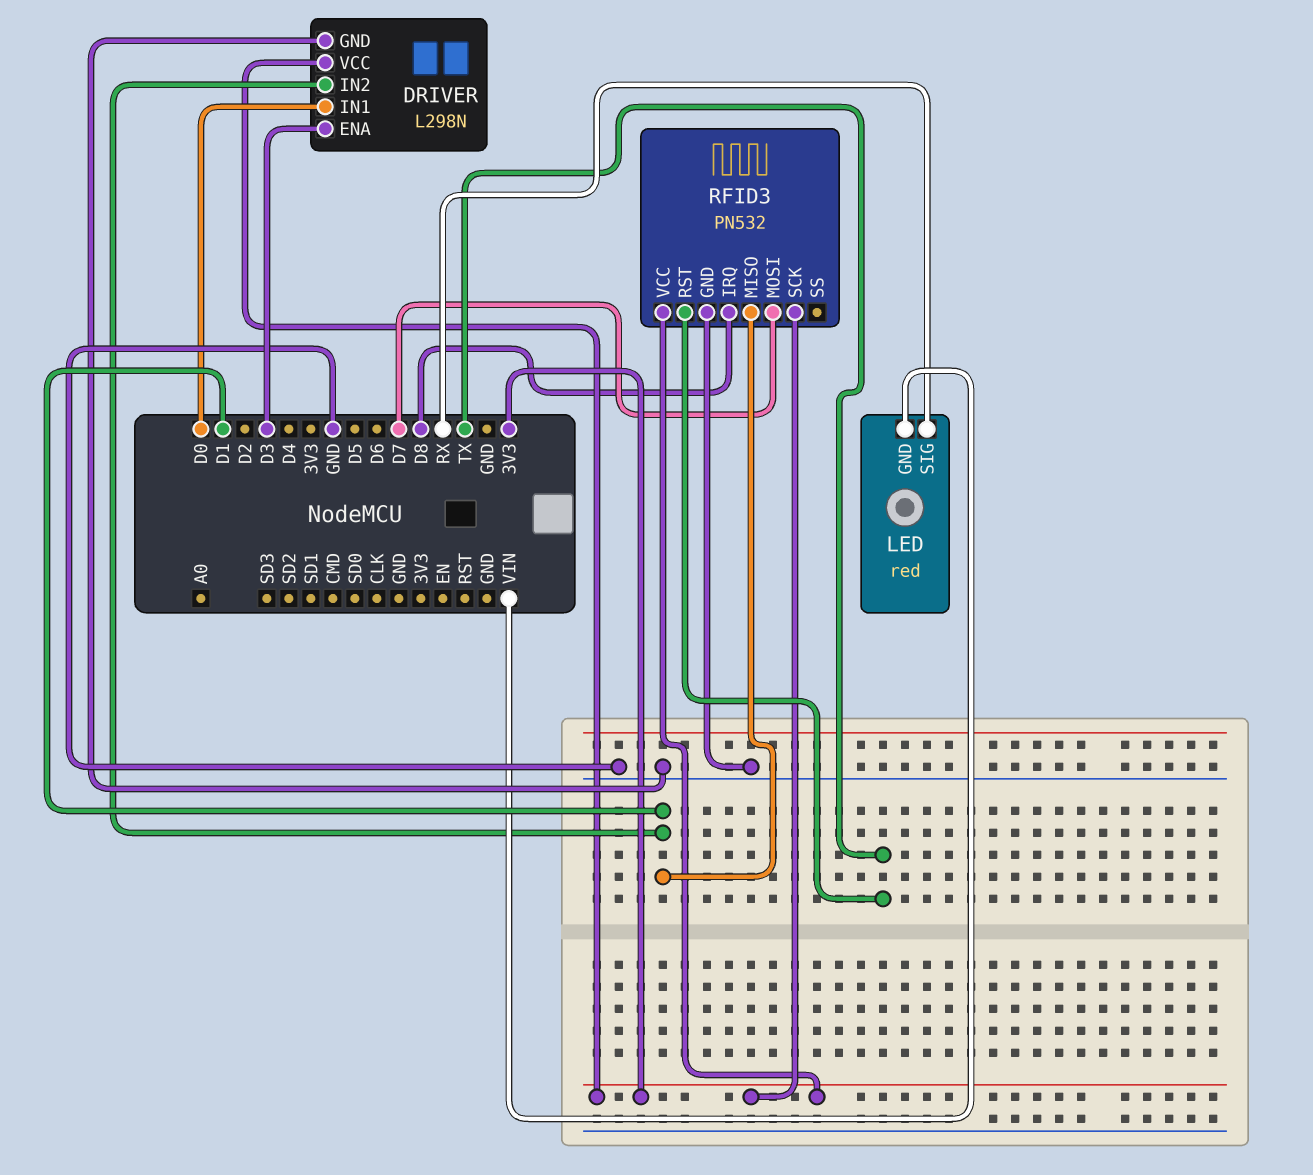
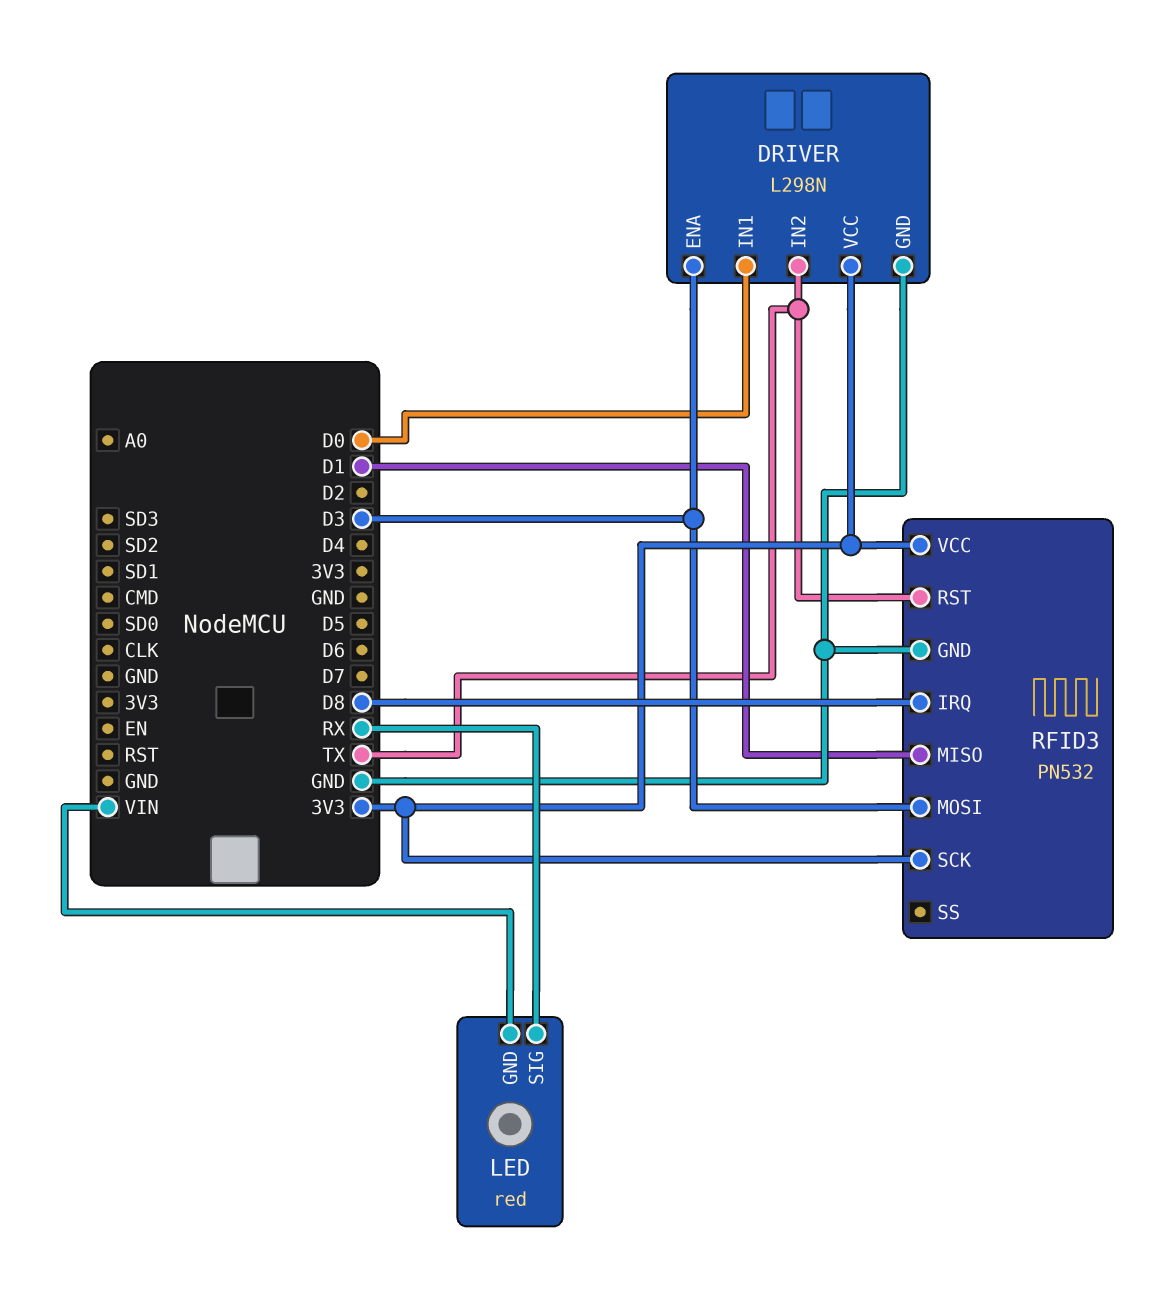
DRIVER pin IN2: D1 -> TX
RFID3 pin MOSI: D7 -> D3

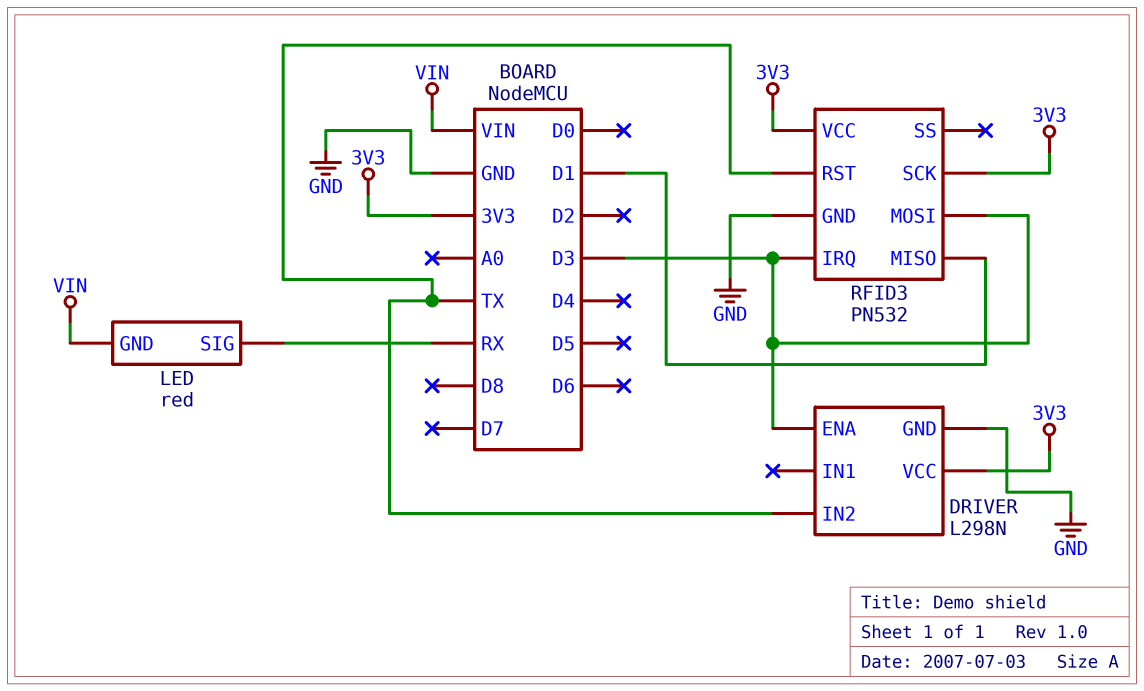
DRIVER pin IN1: D0 -> none
RFID3 pin IRQ: D8 -> D3

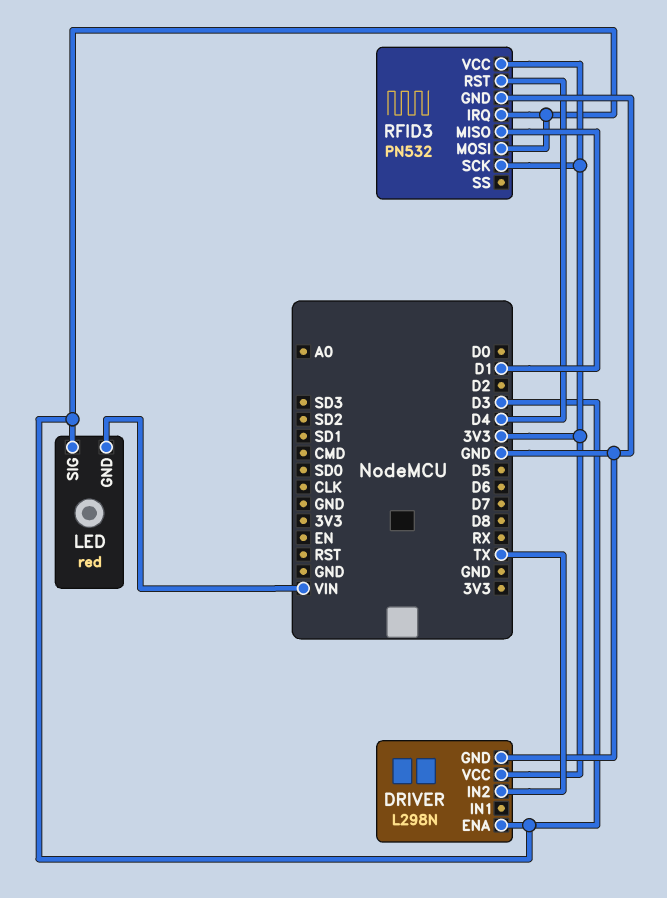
LED pin SIG: RX -> D3
RFID3 pin RST: TX -> D4

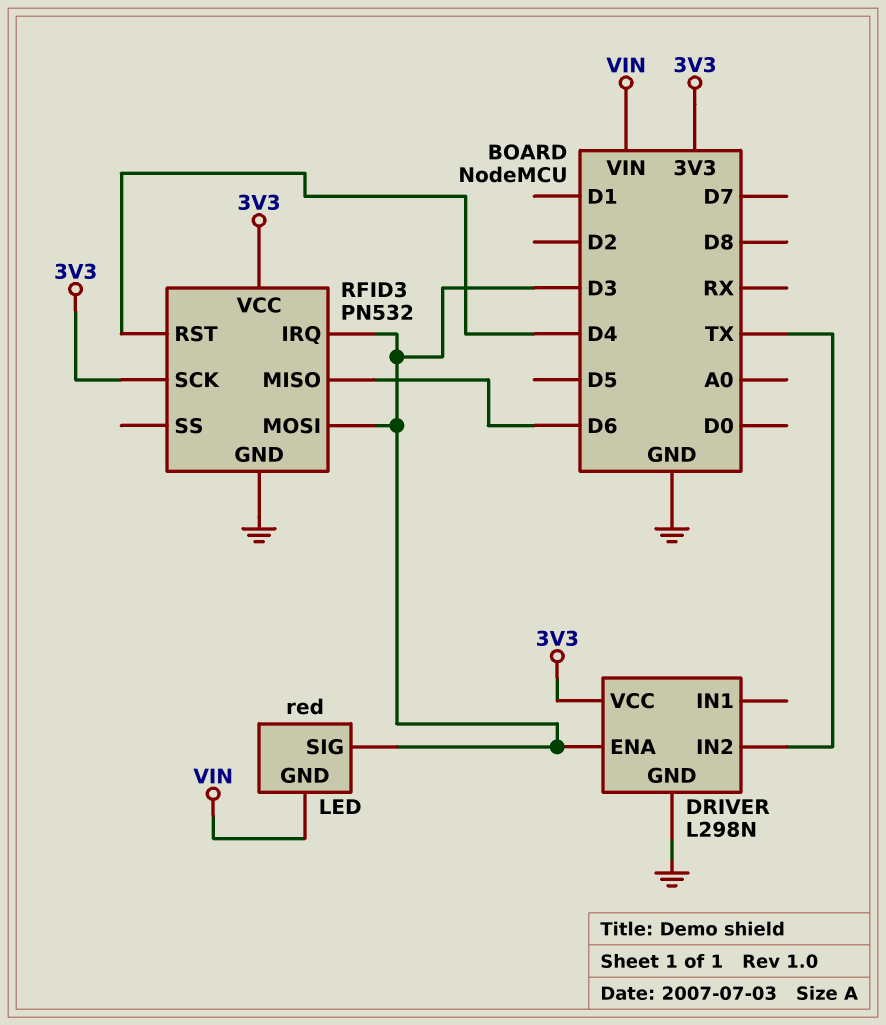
RFID3 pin MISO: D1 -> D6

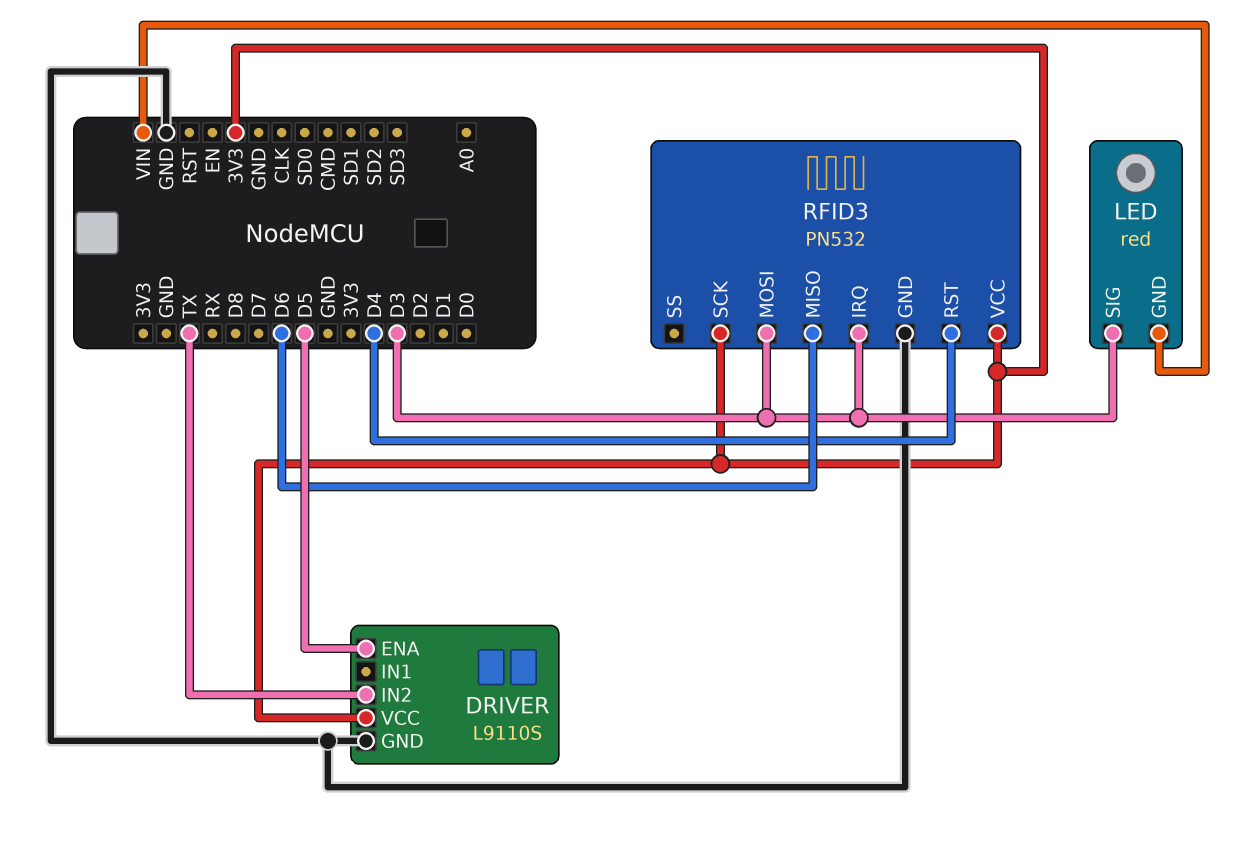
DRIVER: L298N -> L9110S
DRIVER pin ENA: D3 -> D5

